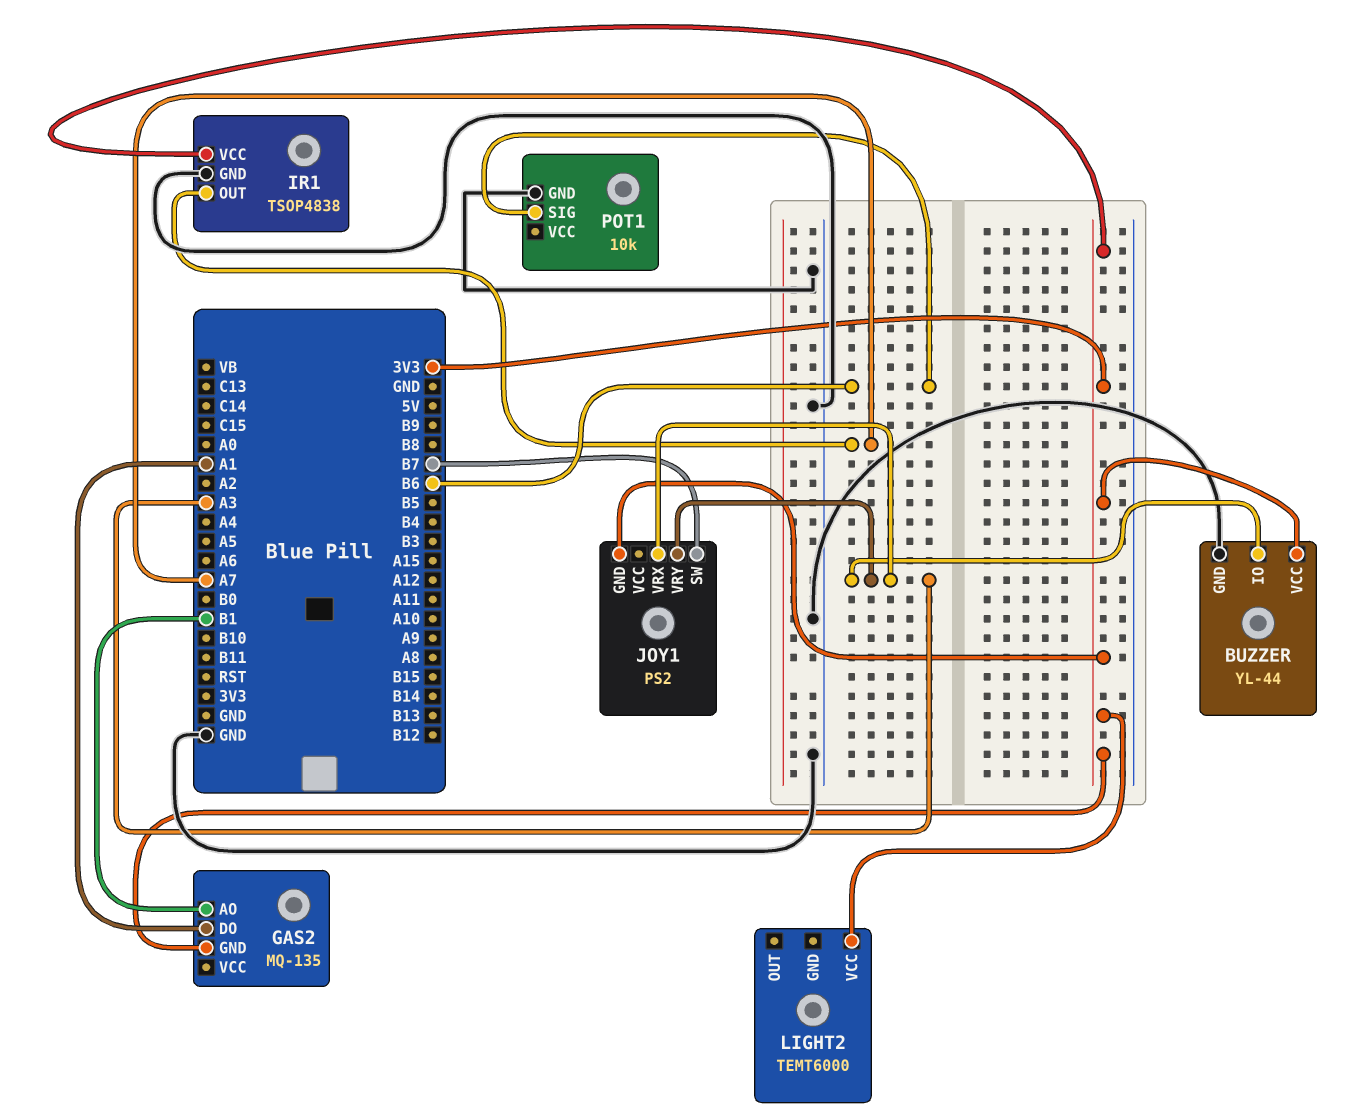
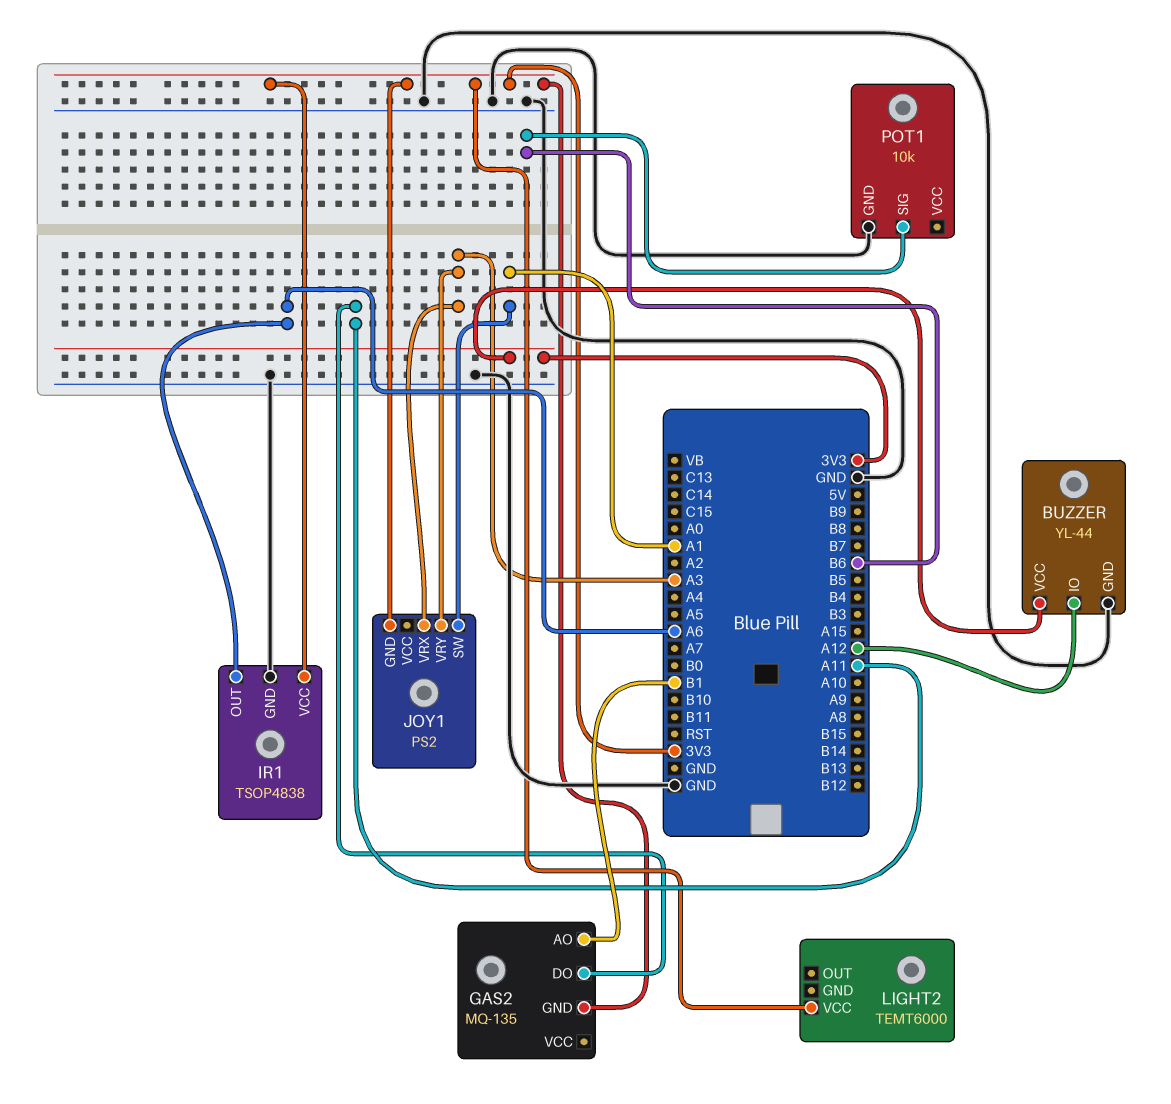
BUZZER pin IO: A3 -> A12
GAS2 pin DO: A1 -> A11
IR1 pin OUT: A7 -> A6
JOY1 pin SW: B7 -> A1

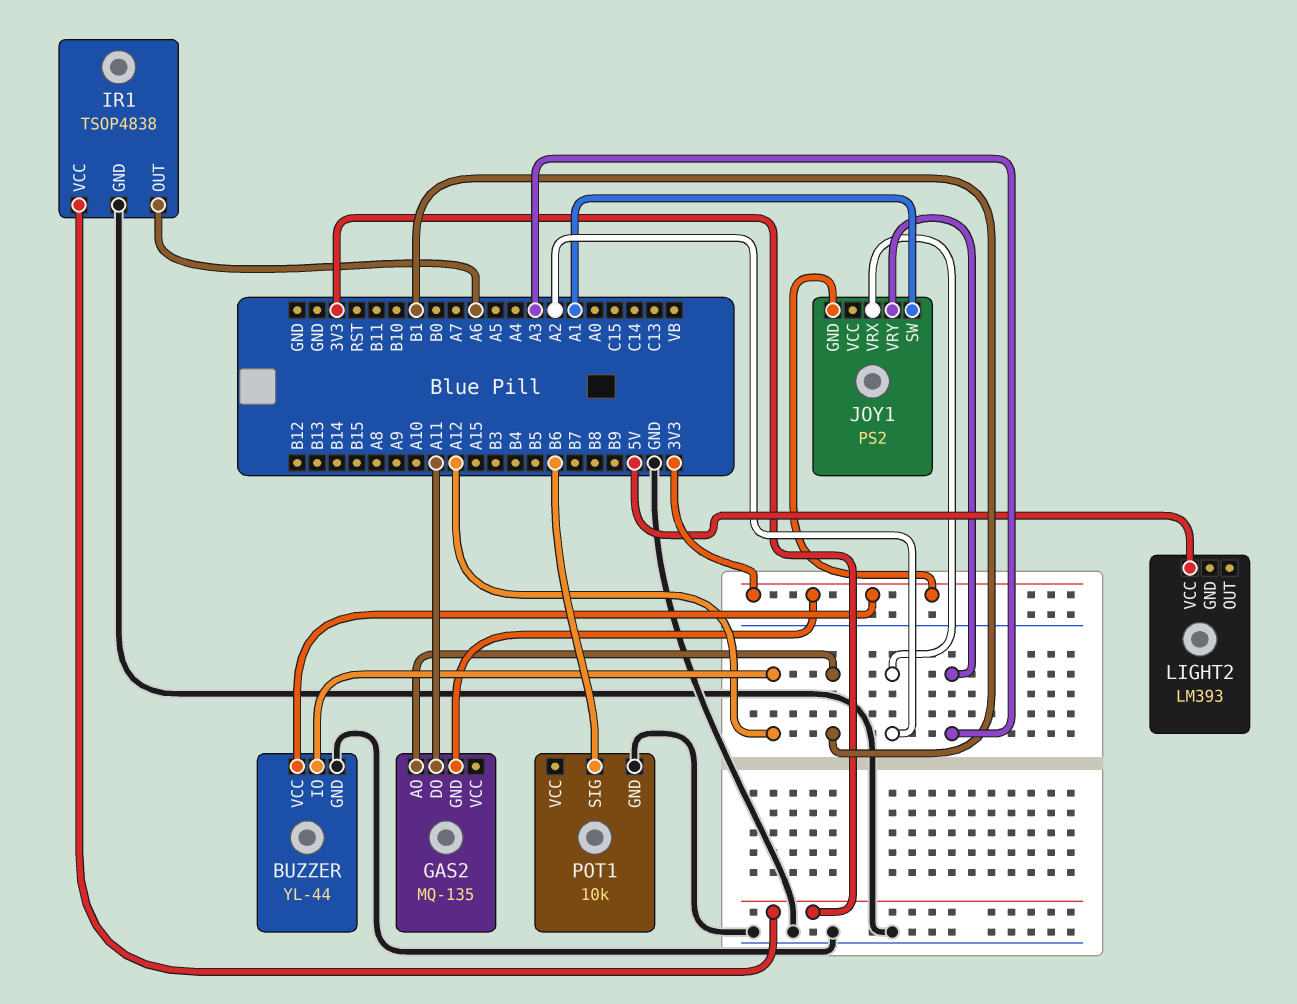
JOY1 pin VRX: A3 -> A2
LIGHT2: TEMT6000 -> LM393
LIGHT2 pin VCC: 3V3 -> 5V

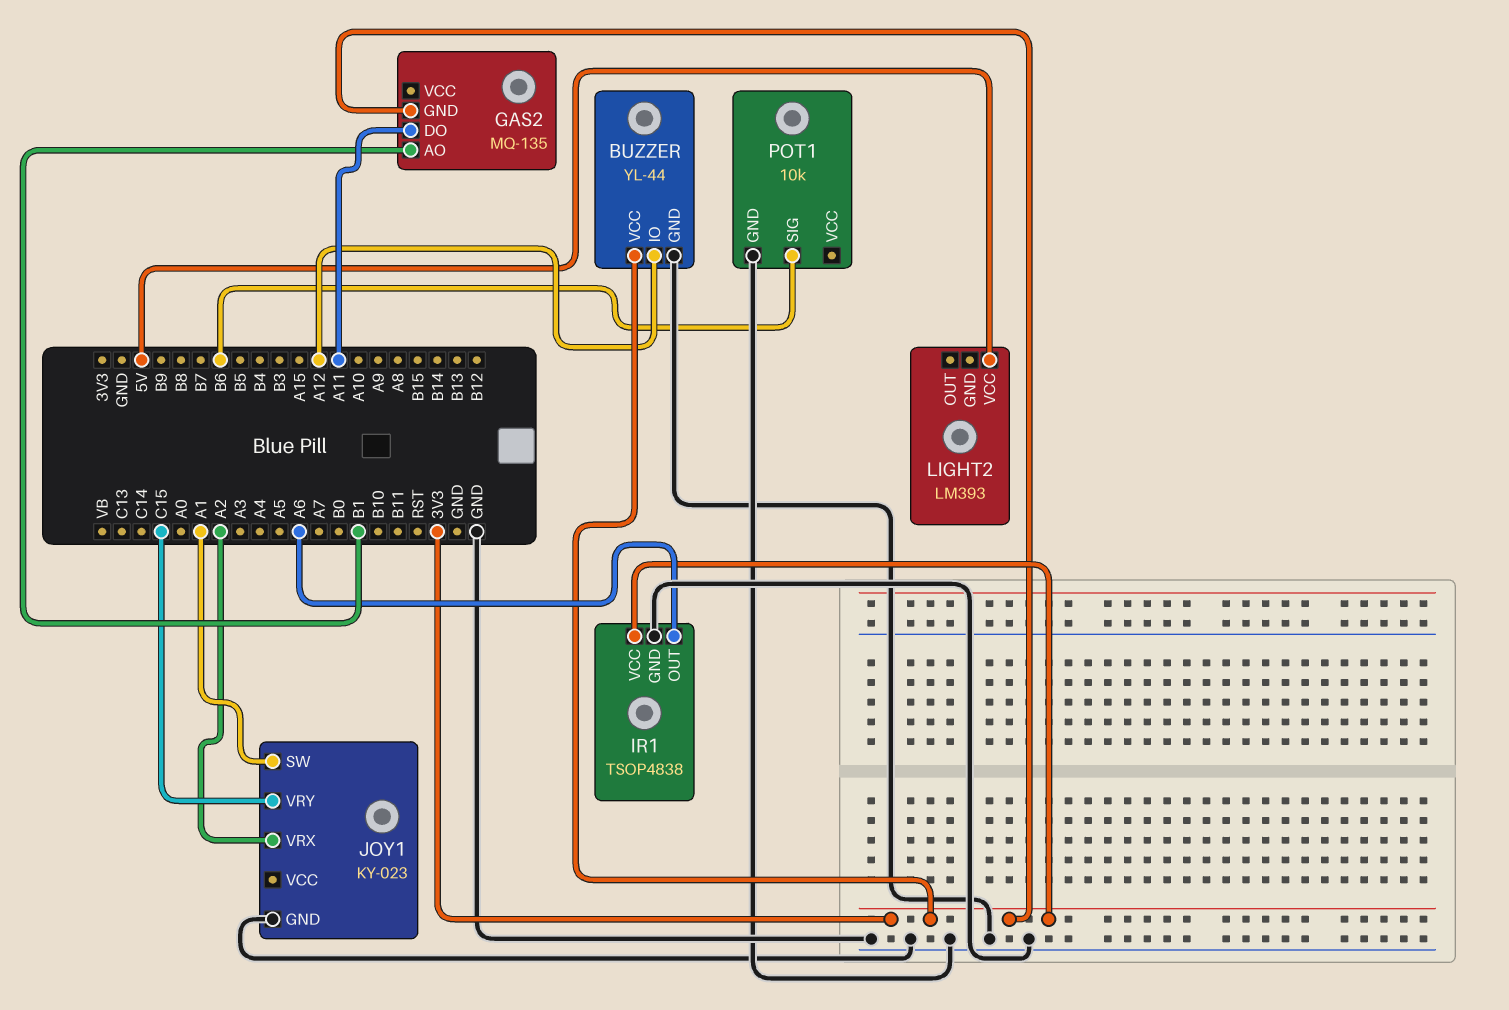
JOY1: PS2 -> KY-023
JOY1 pin GND: 3V3 -> GND
JOY1 pin VRY: A3 -> C15

